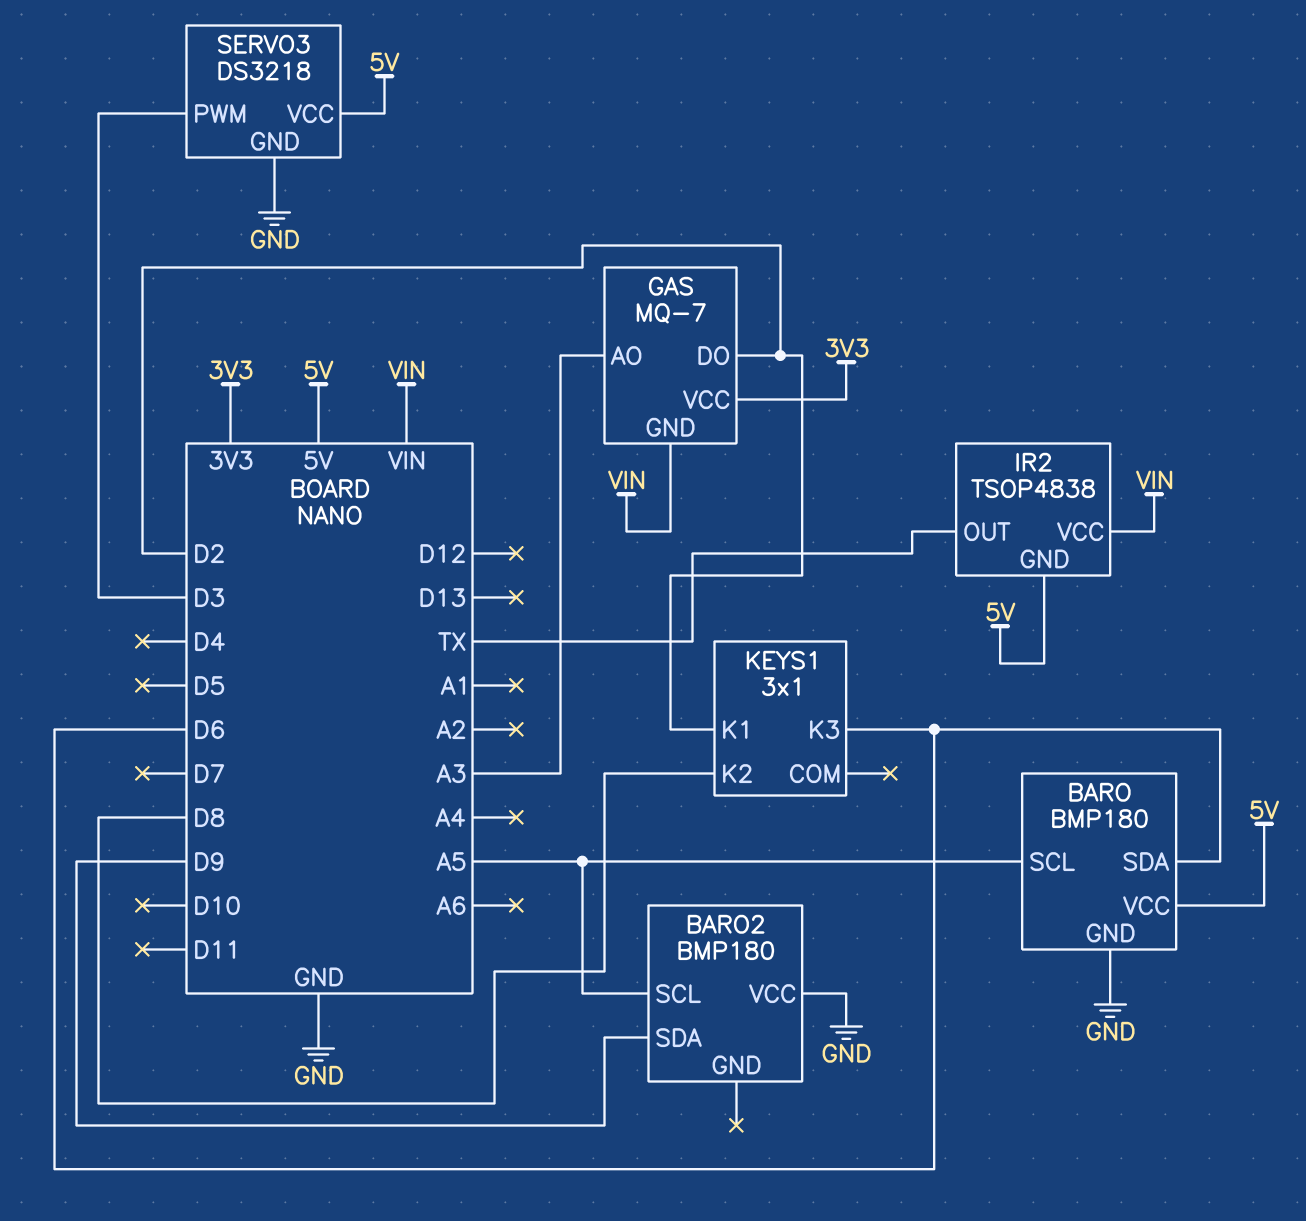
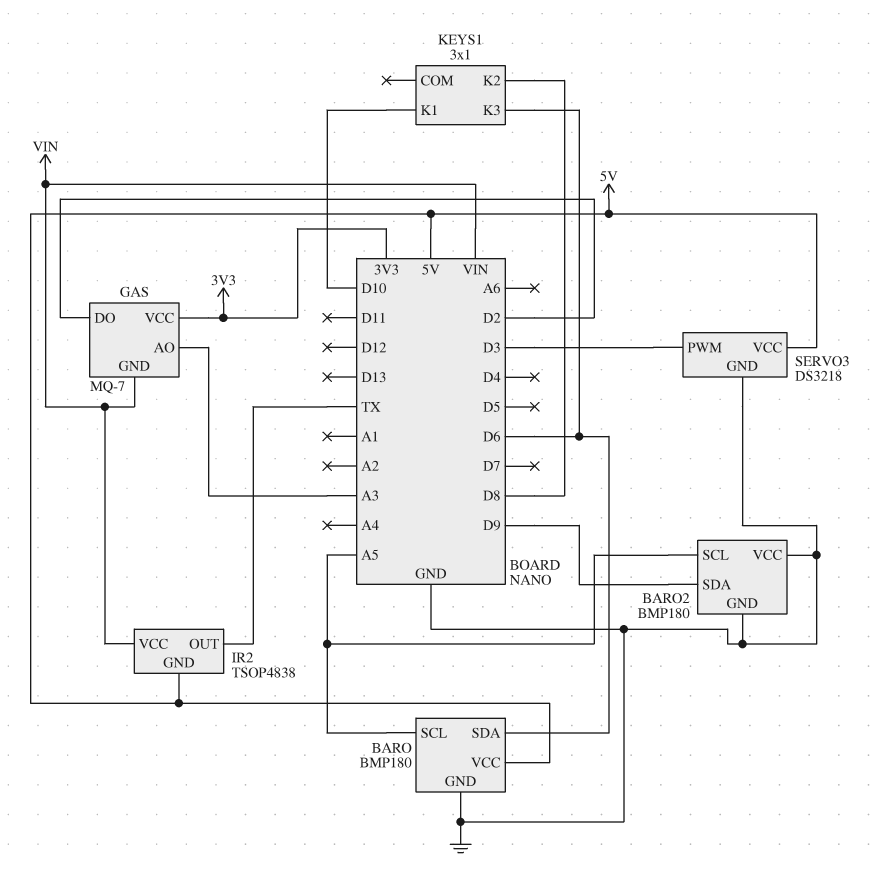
BARO2 pin GND: none -> GND
KEYS1 pin K1: D2 -> D10

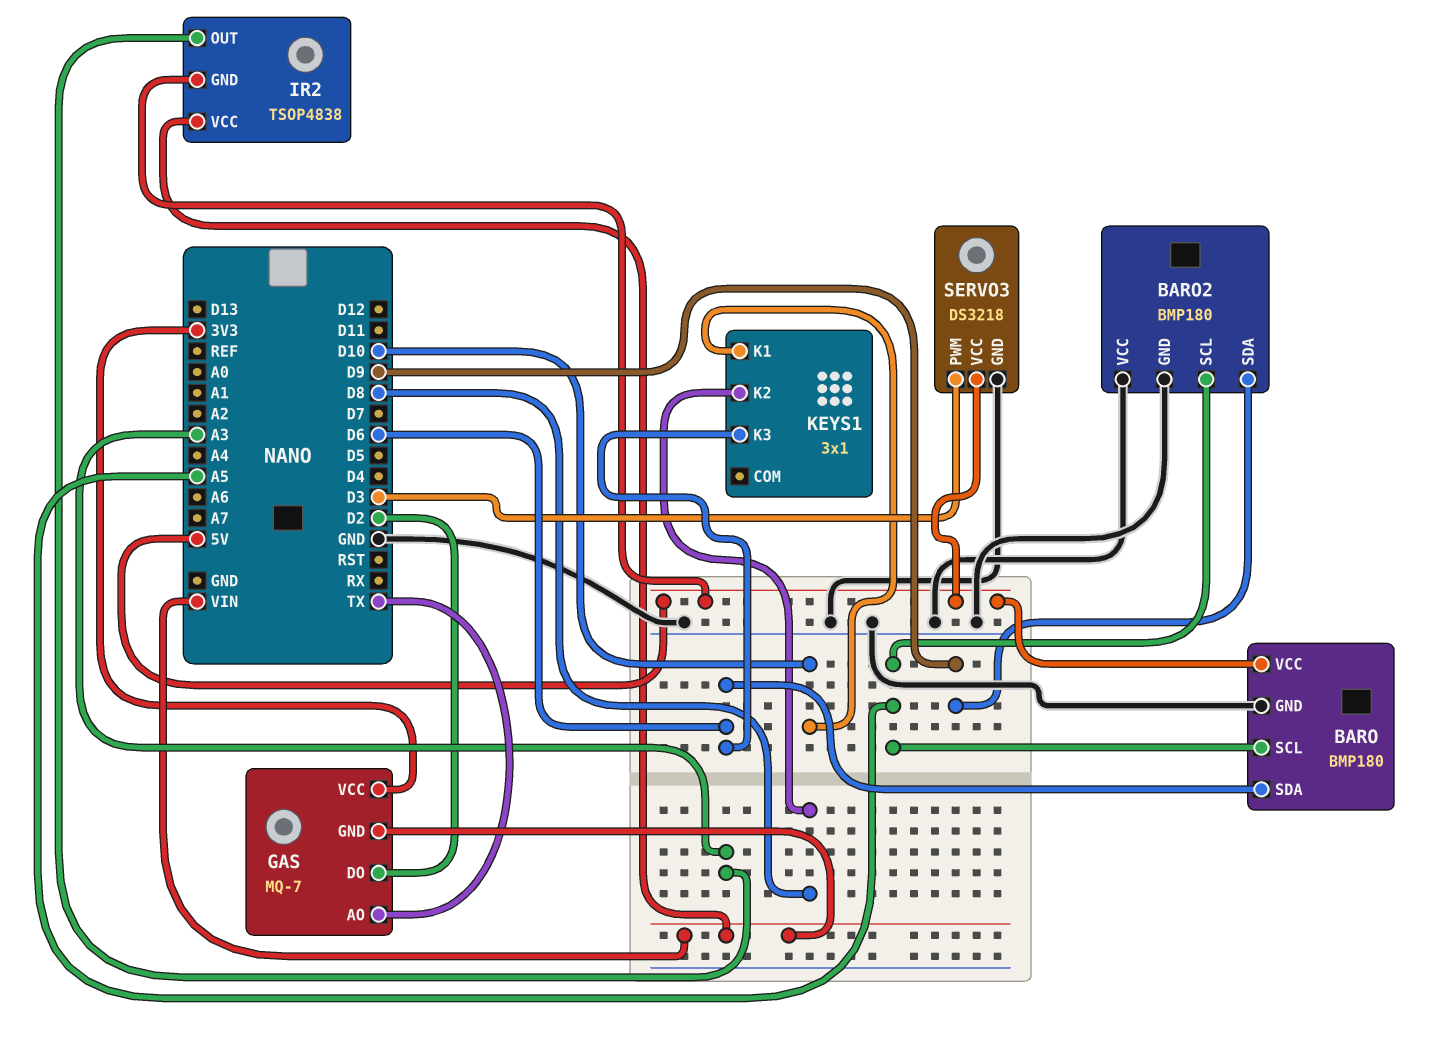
GAS pin AO: A3 -> TX
IR2 pin OUT: TX -> A3

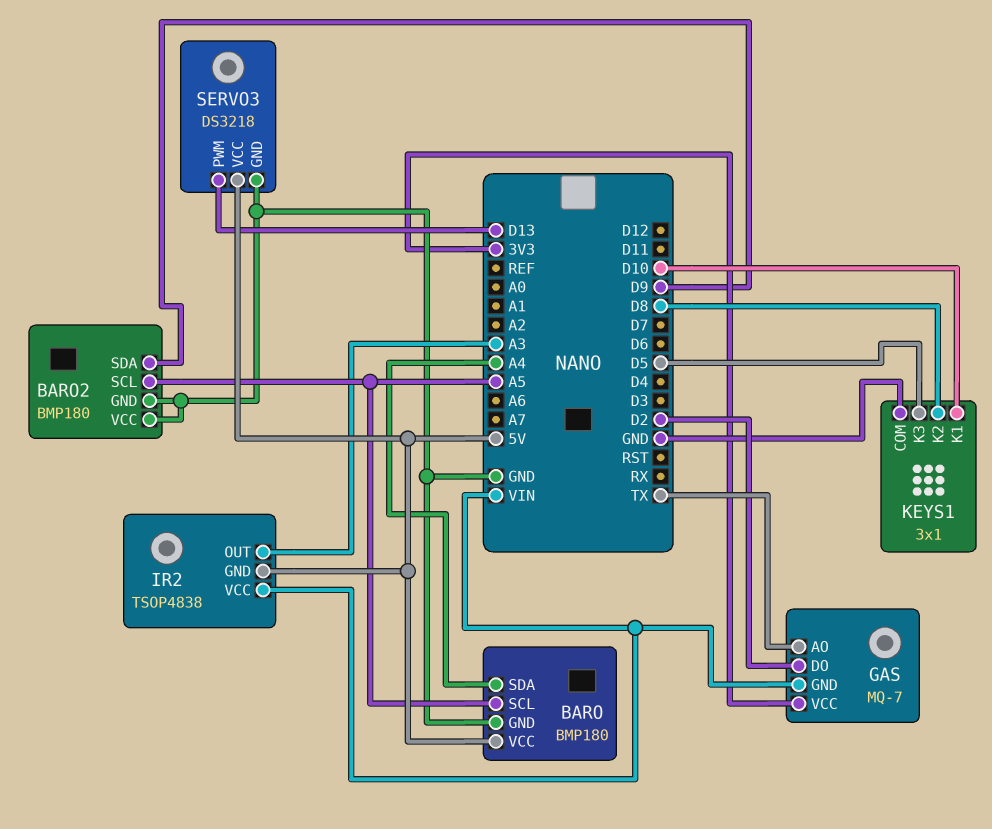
BARO pin SDA: D6 -> A4
KEYS1 pin COM: none -> GND
KEYS1 pin K3: D6 -> D5
SERVO3 pin PWM: D3 -> D13

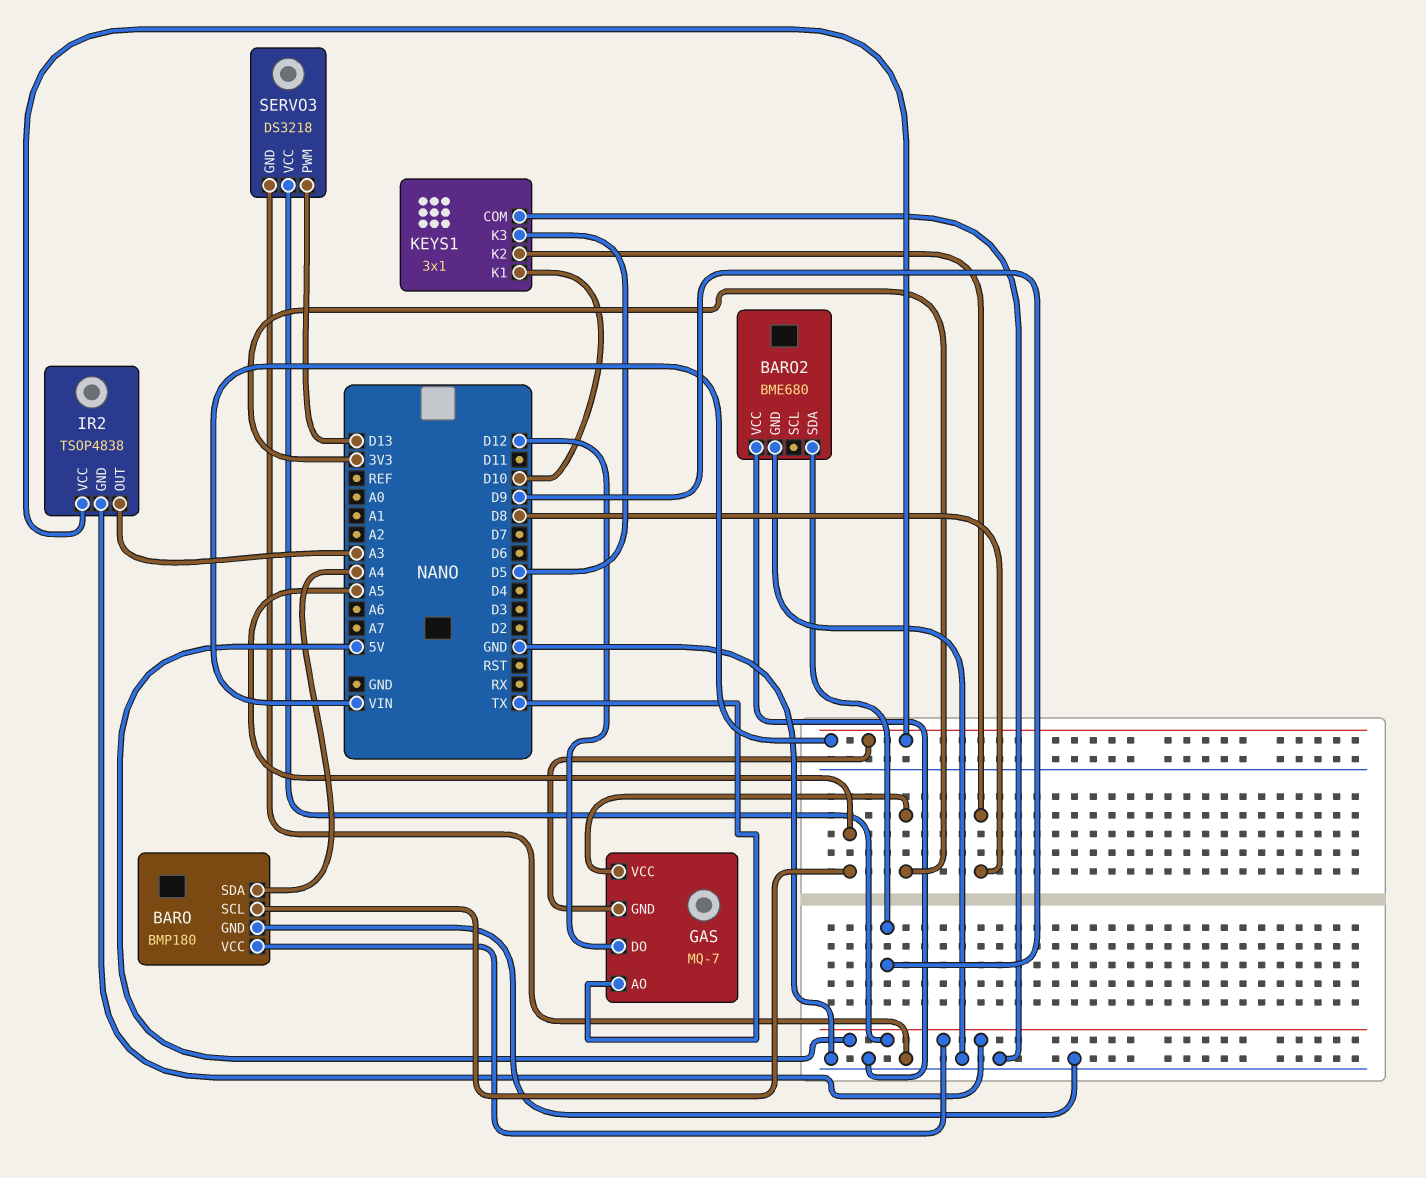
BARO2: BMP180 -> BME680
BARO2 pin SCL: A5 -> none
GAS pin DO: D2 -> D12

